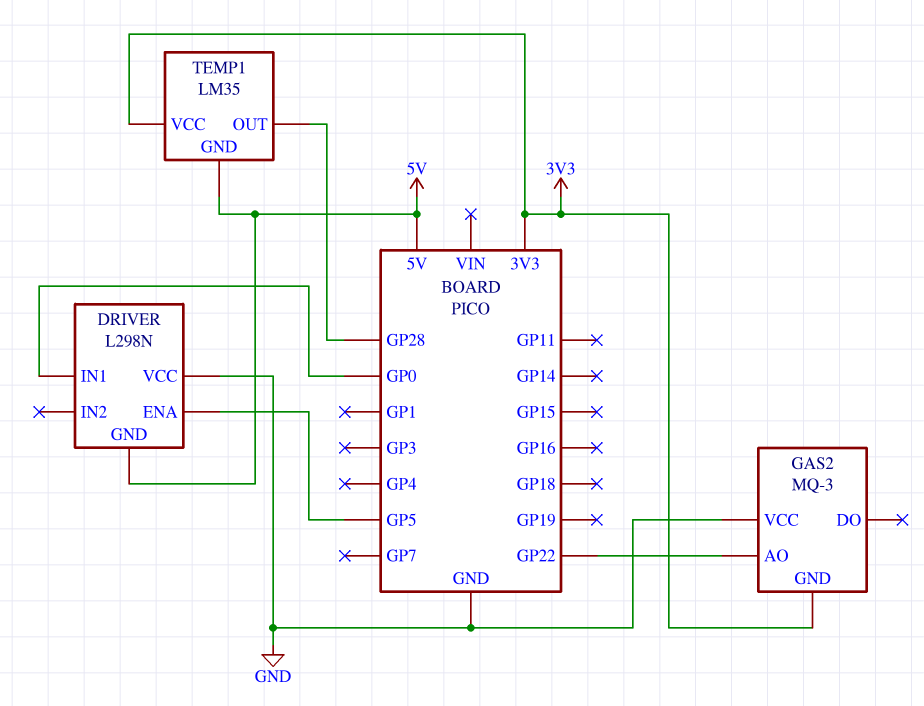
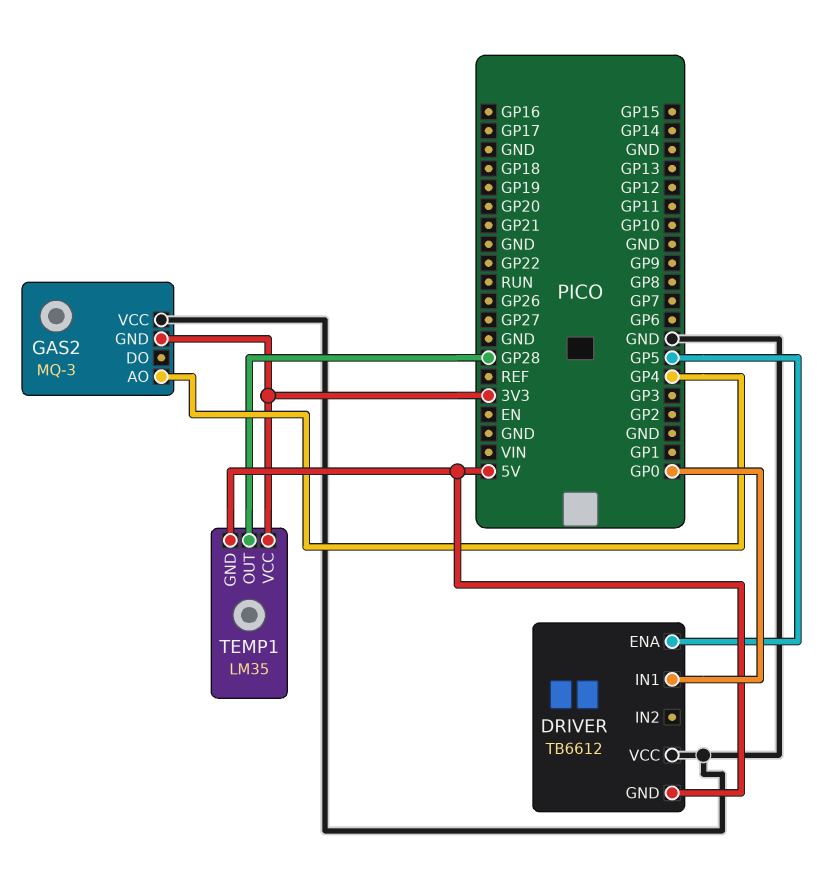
DRIVER: L298N -> TB6612
GAS2 pin AO: GP22 -> GP4

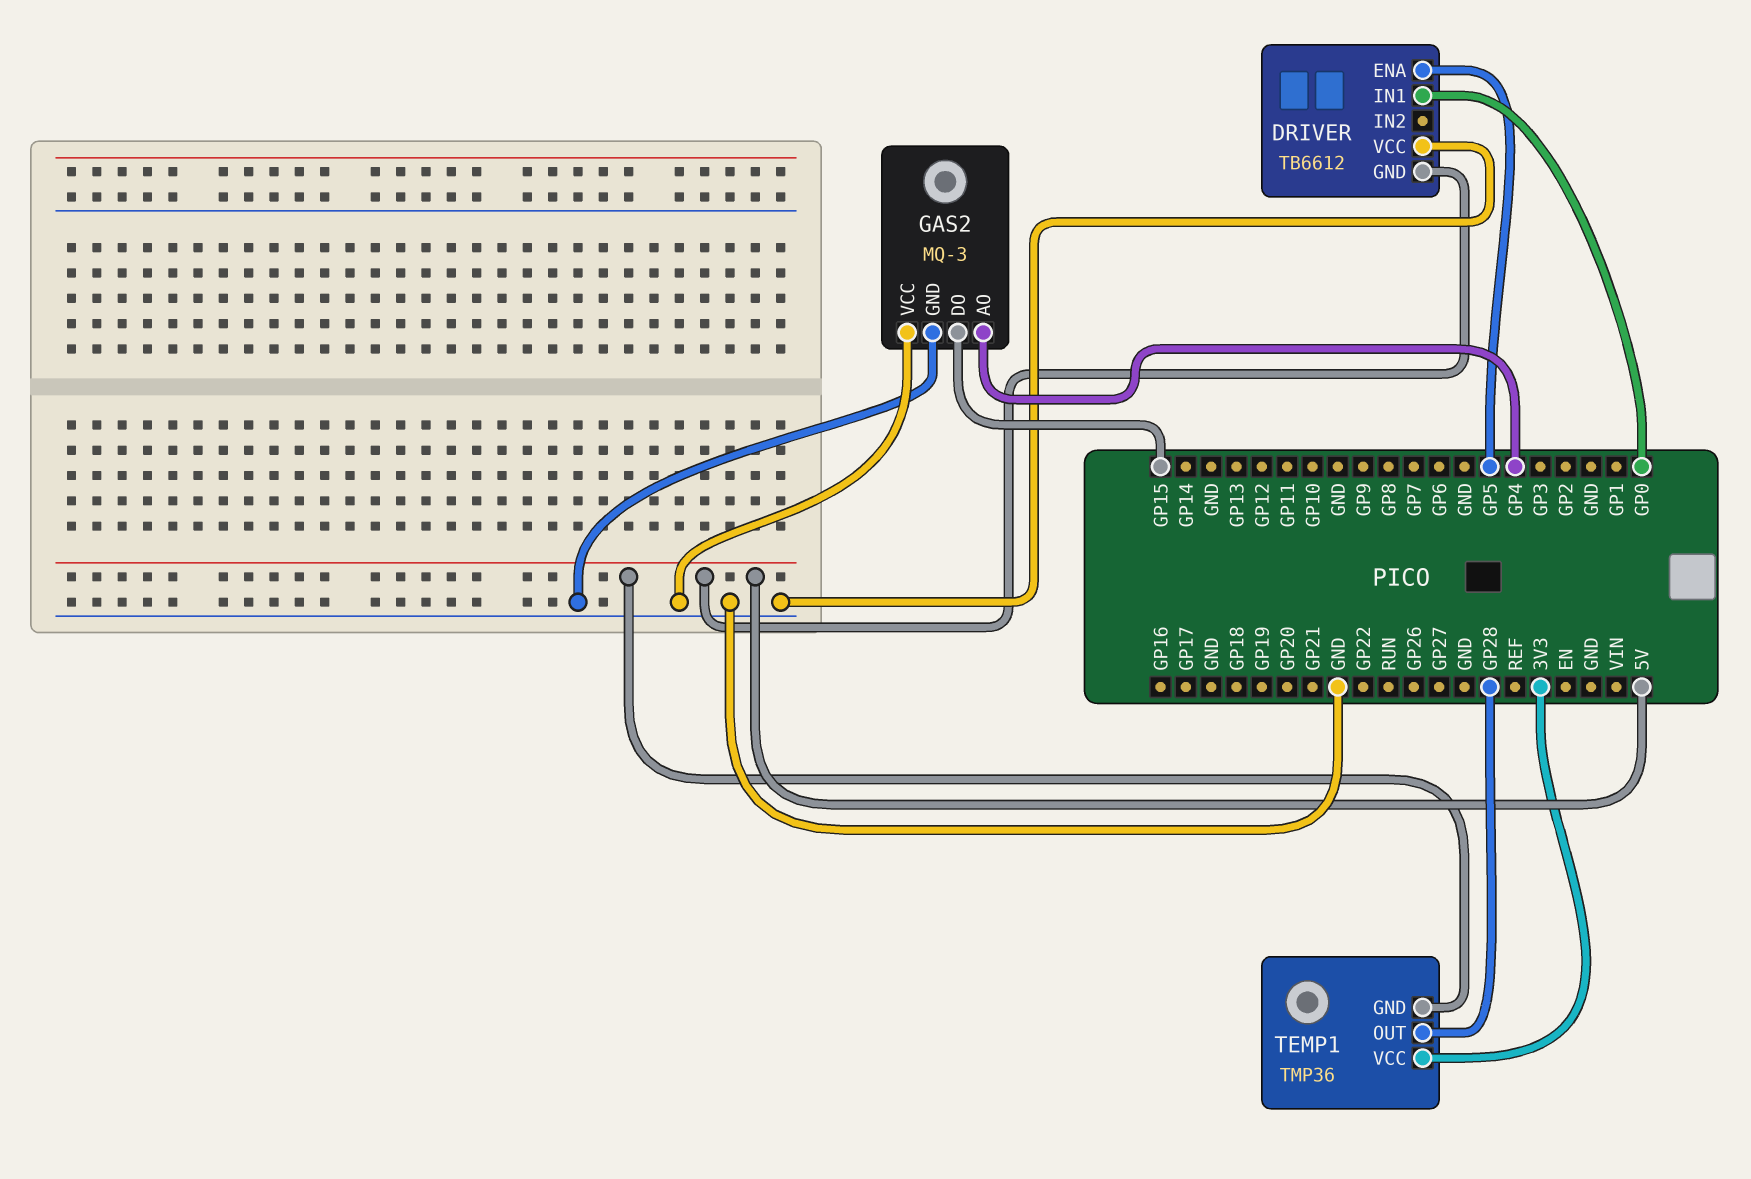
GAS2 pin DO: none -> GP15
GAS2 pin GND: 3V3 -> GND
TEMP1: LM35 -> TMP36

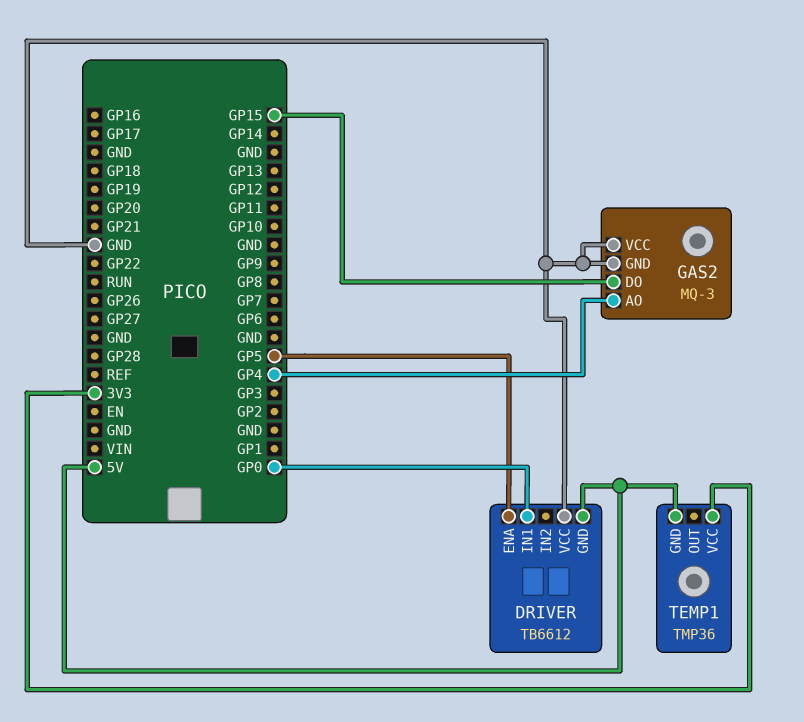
TEMP1 pin OUT: GP28 -> none

